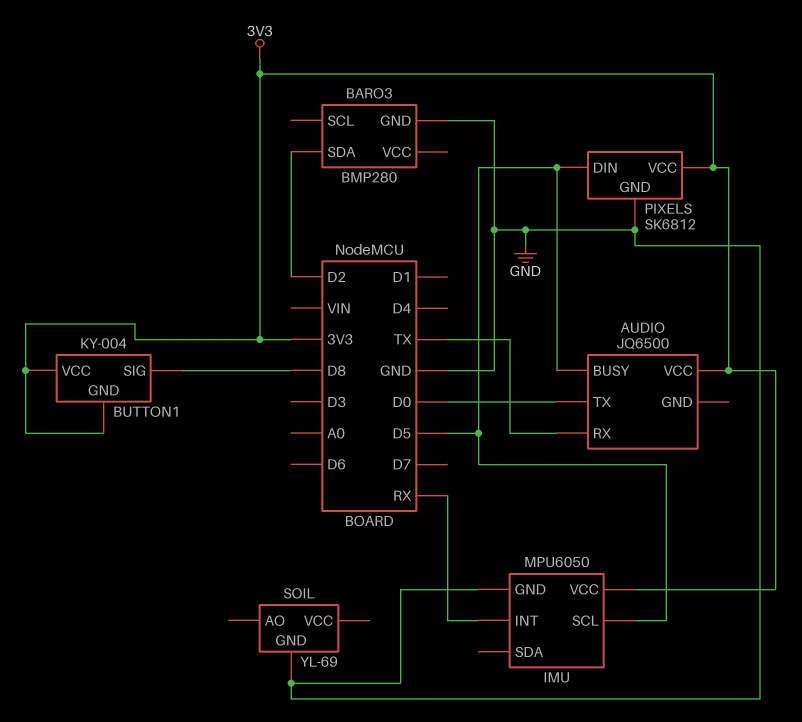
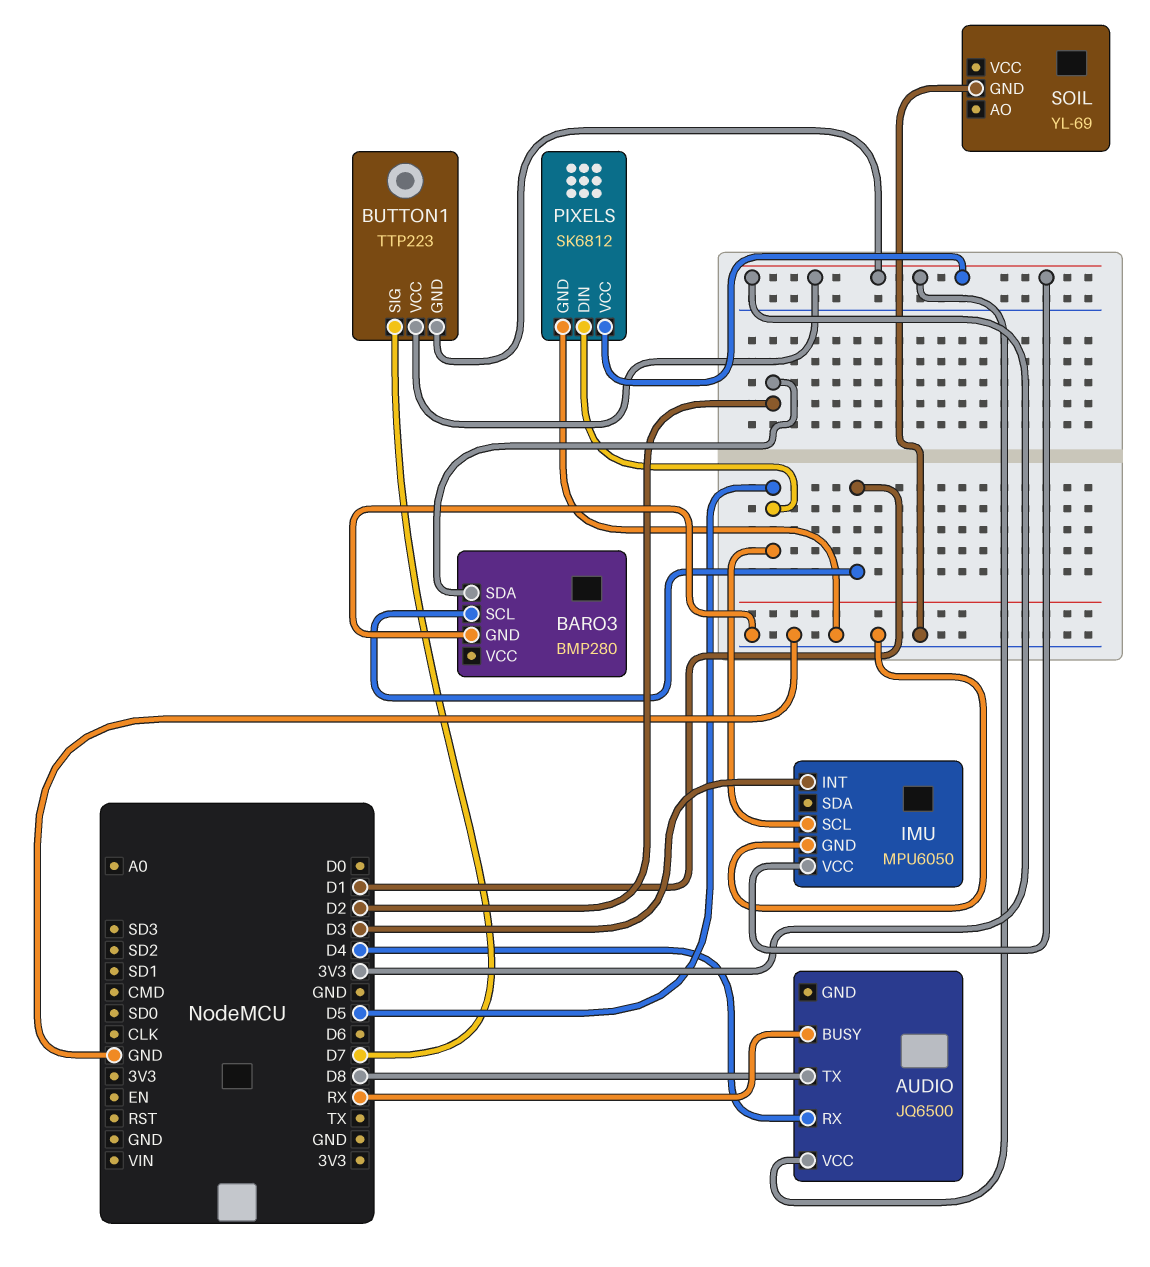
AUDIO pin BUSY: D5 -> RX
AUDIO pin RX: TX -> D4
AUDIO pin TX: D0 -> D8
BARO3 pin SCL: none -> D1
BUTTON1: KY-004 -> TTP223
BUTTON1 pin SIG: D8 -> D7
IMU pin INT: RX -> D3

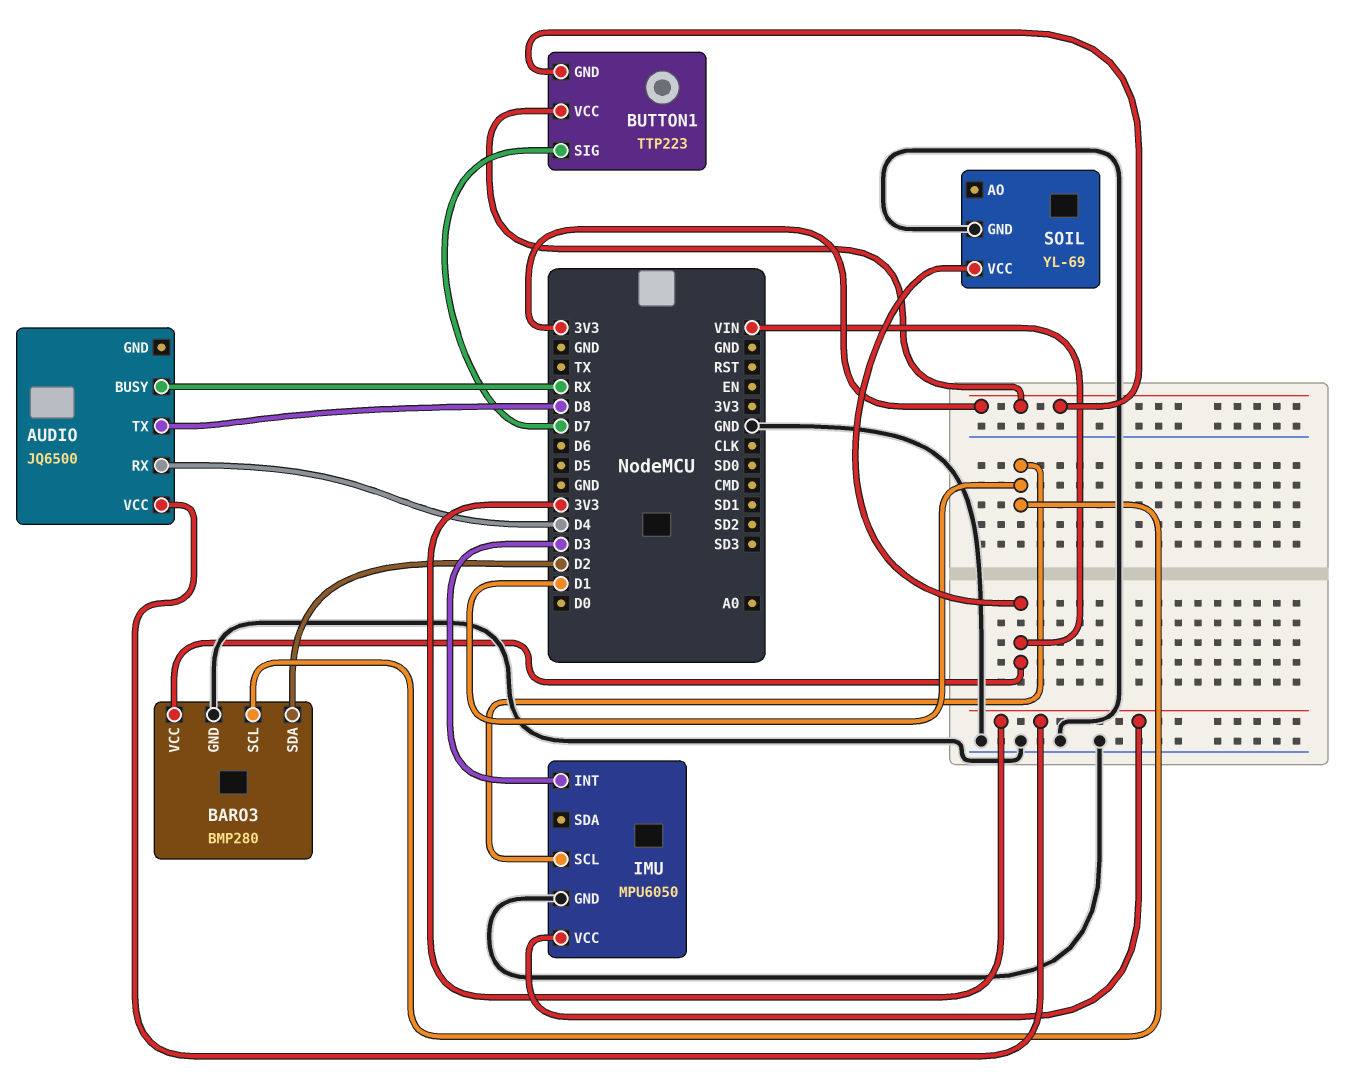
BARO3 pin VCC: none -> VIN
IMU pin SCL: D5 -> D1
PIXELS: SK6812 -> none
PIXELS pin DIN: D5 -> none
PIXELS pin GND: GND -> none
PIXELS pin VCC: 3V3 -> none
SOIL pin VCC: none -> VIN

